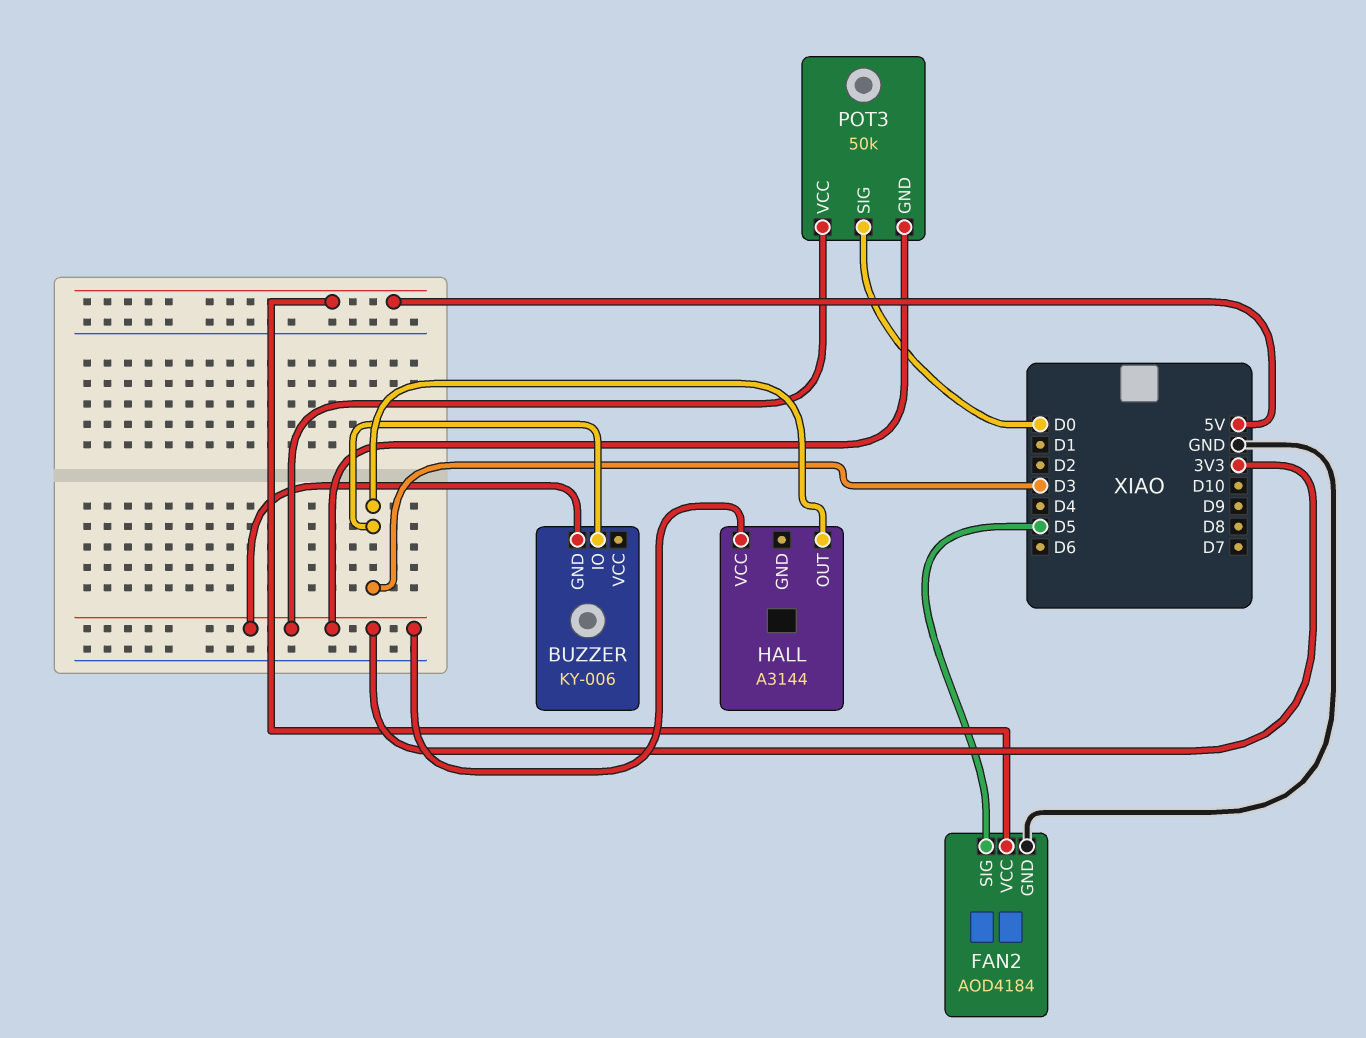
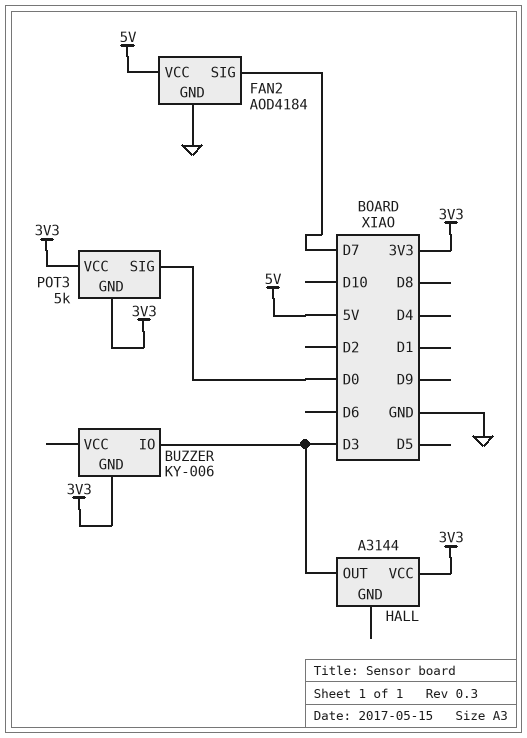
FAN2 pin SIG: D5 -> D7
POT3: 50k -> 5k

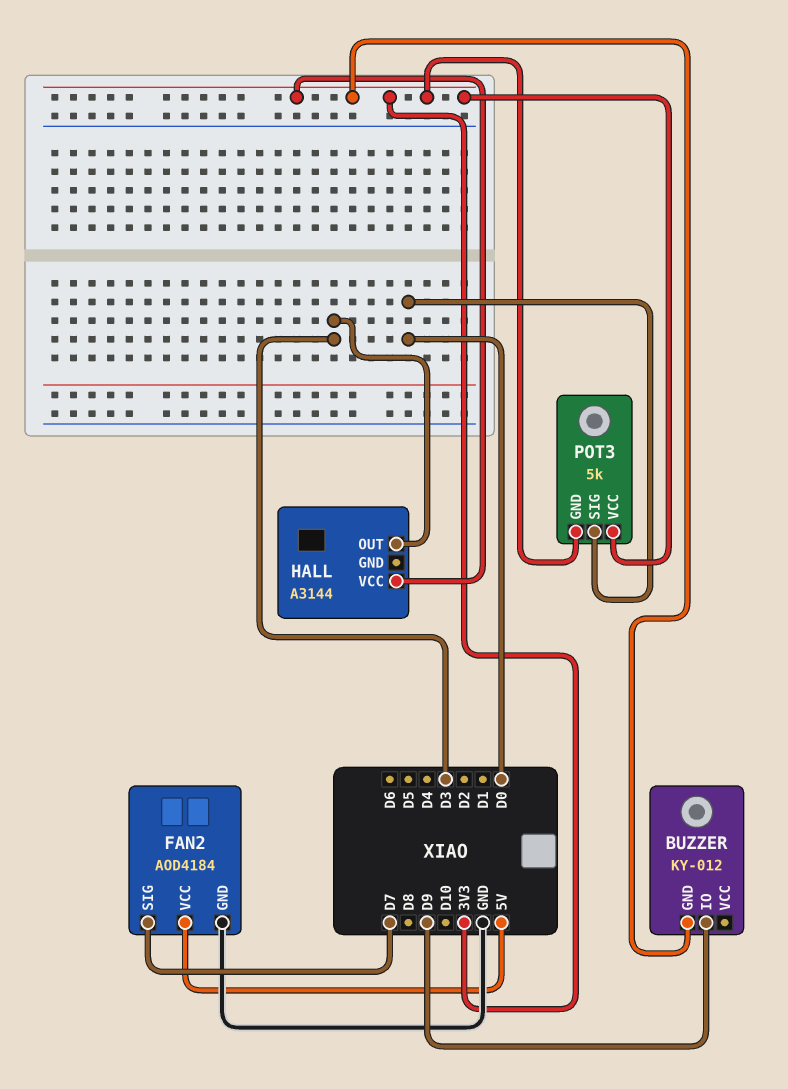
BUZZER: KY-006 -> KY-012
BUZZER pin IO: D3 -> D9

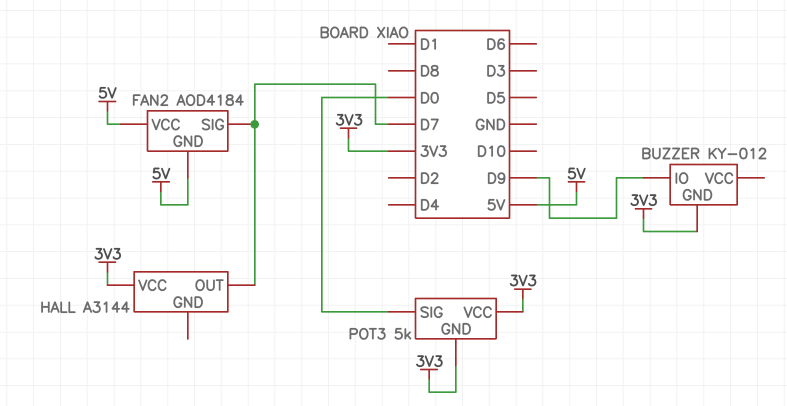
FAN2 pin GND: GND -> 5V
HALL pin OUT: D3 -> D7

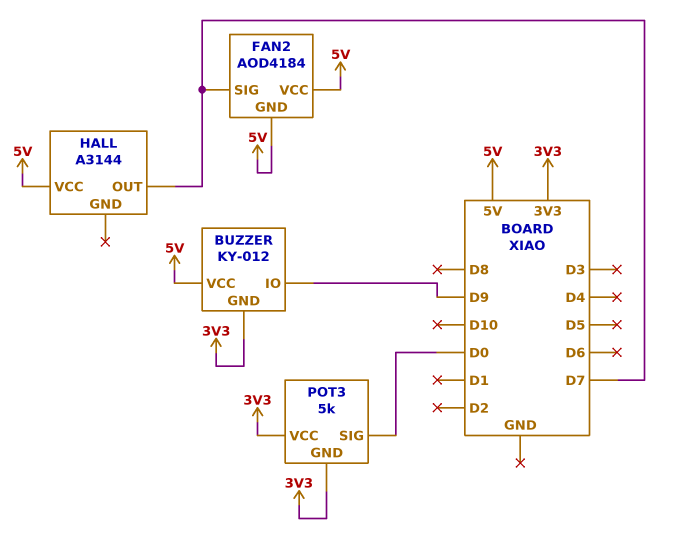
BUZZER pin VCC: none -> 5V
HALL pin VCC: 3V3 -> 5V

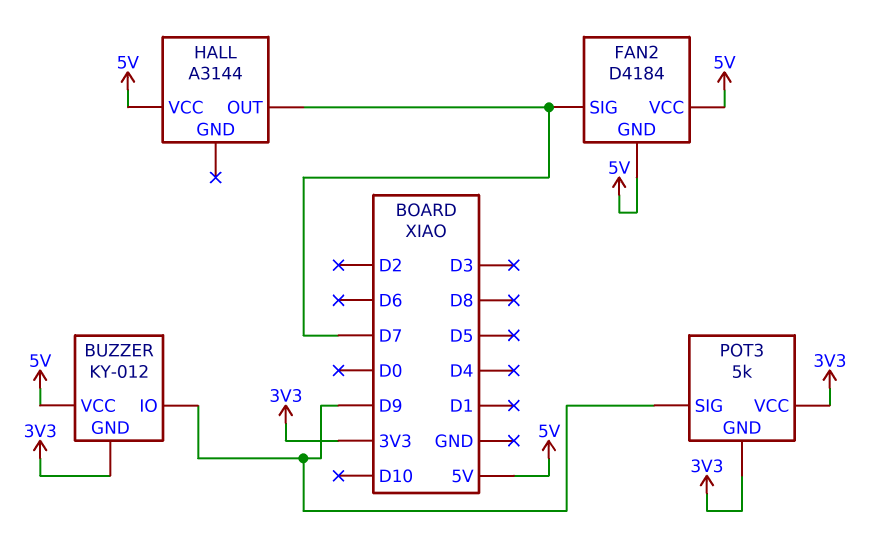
FAN2: AOD4184 -> D4184
POT3 pin SIG: D0 -> D9

